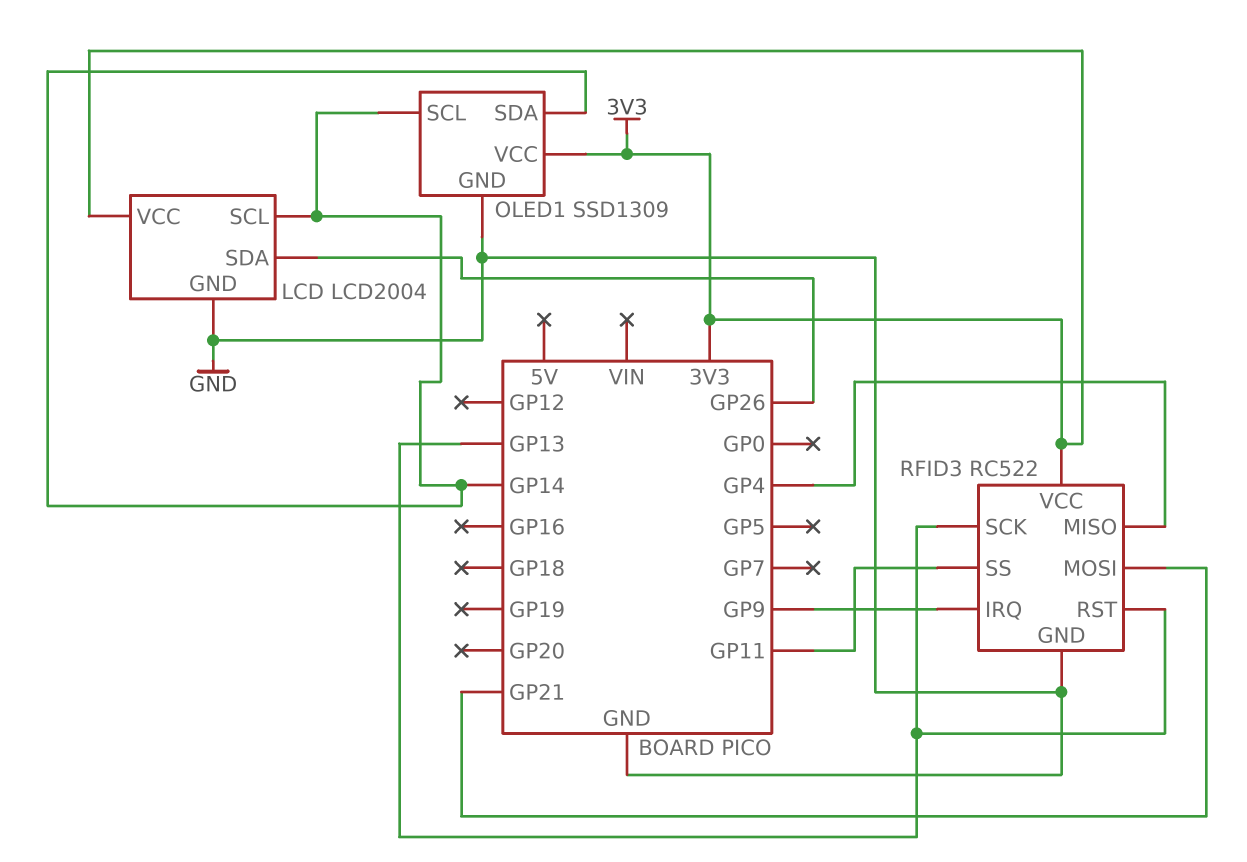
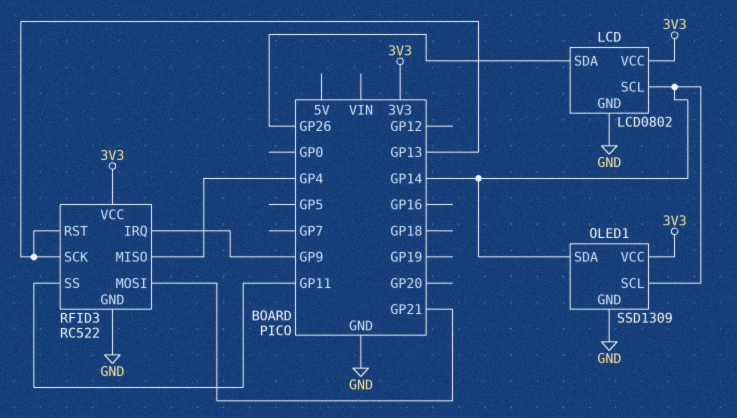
LCD: LCD2004 -> LCD0802

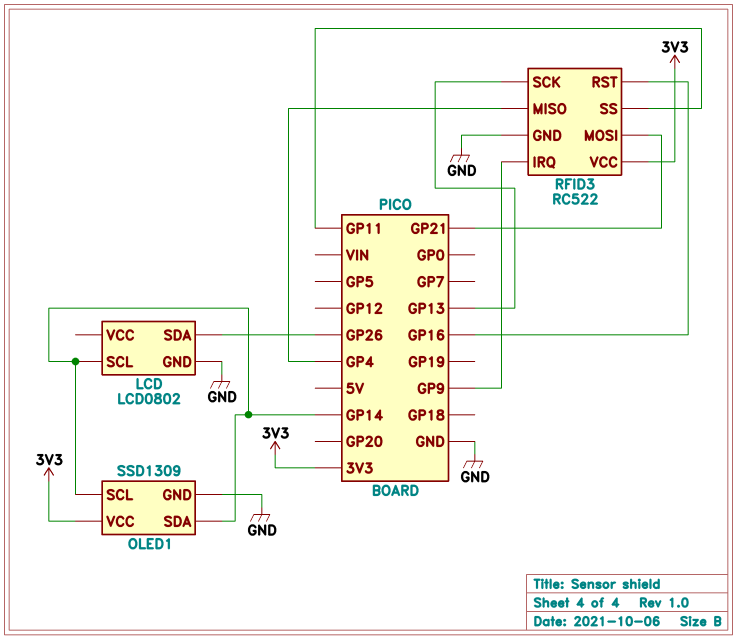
LCD pin VCC: 3V3 -> none
RFID3 pin RST: GP13 -> GP16

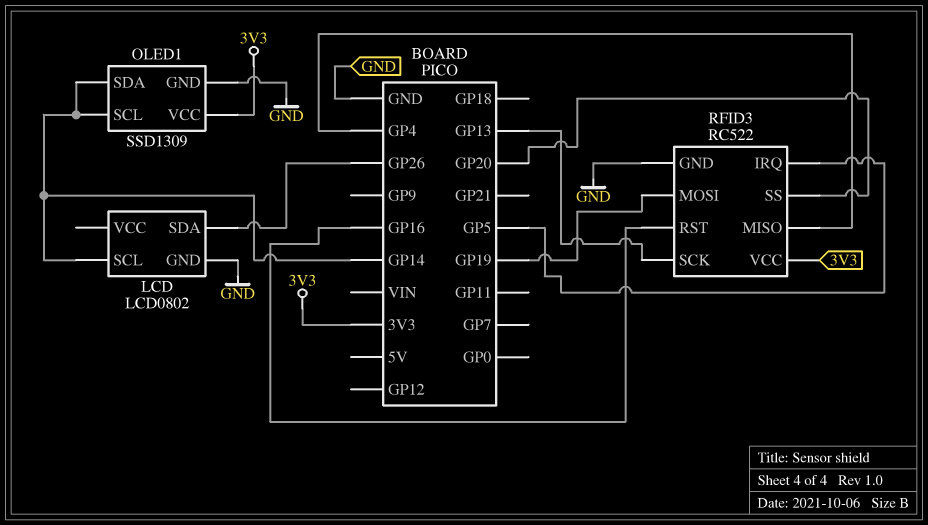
RFID3 pin IRQ: GP9 -> GP5
RFID3 pin MOSI: GP21 -> GP19
RFID3 pin SS: GP11 -> GP20

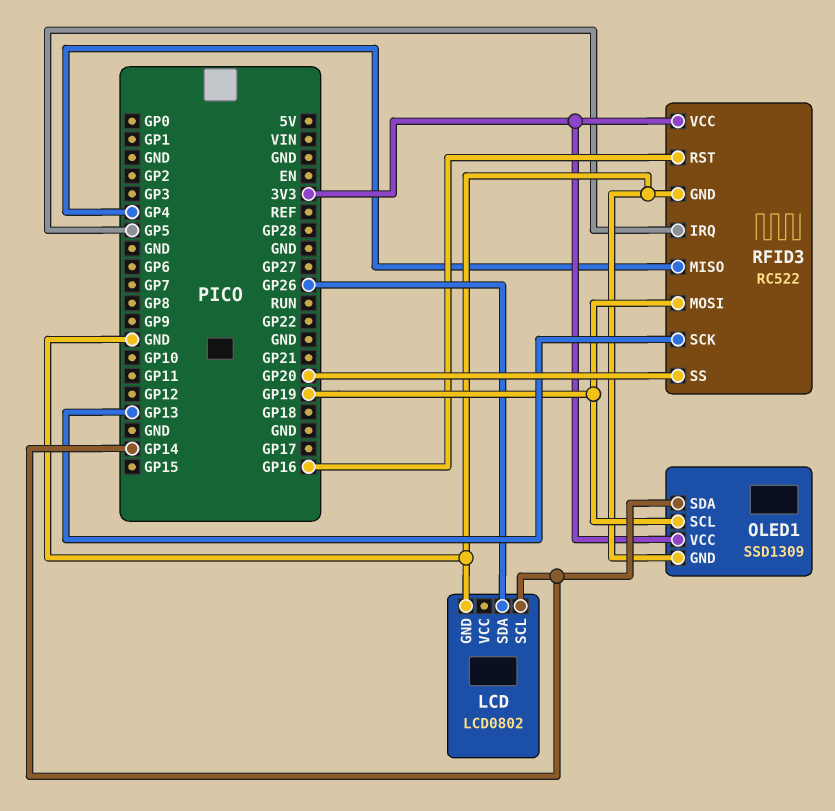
OLED1 pin SCL: GP14 -> GP19

